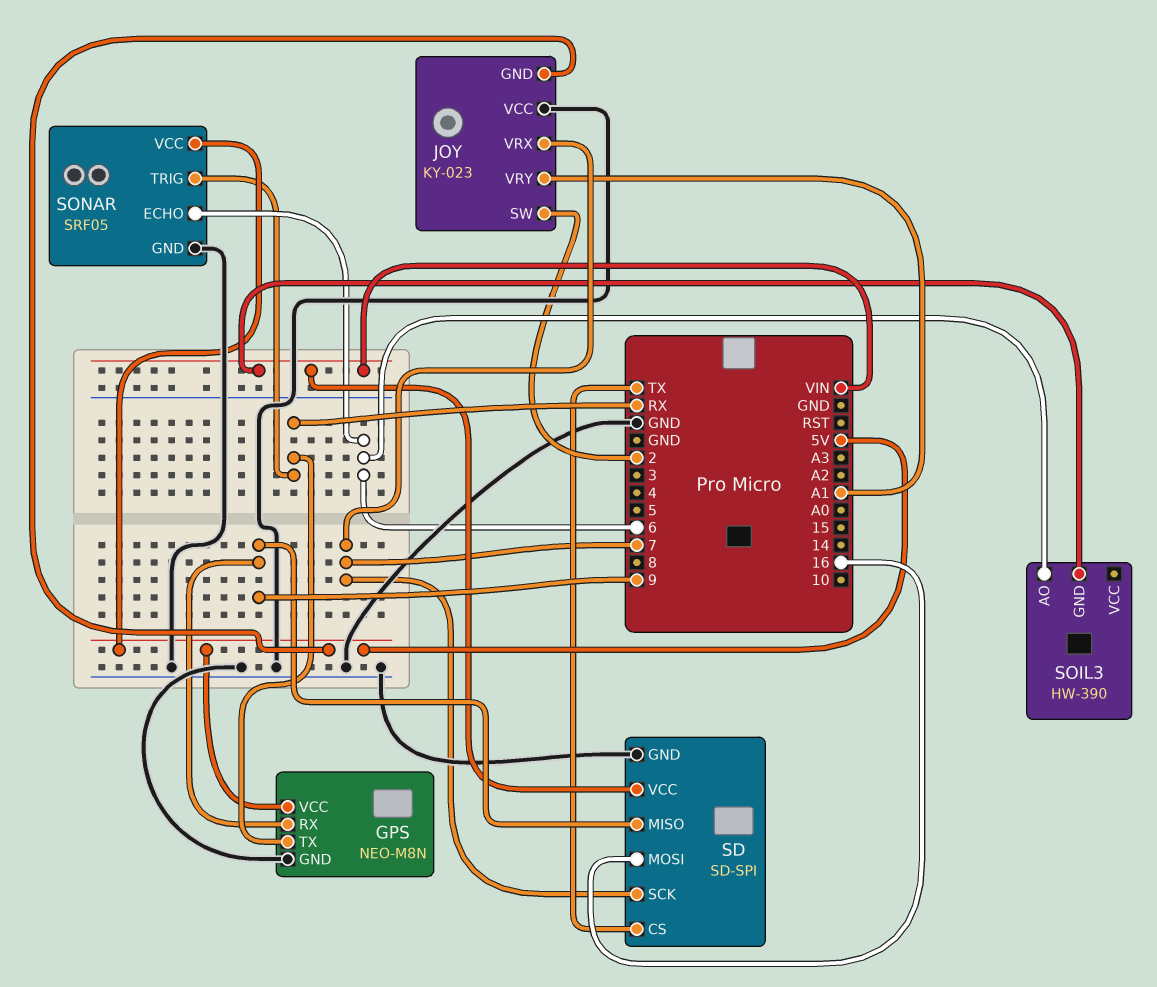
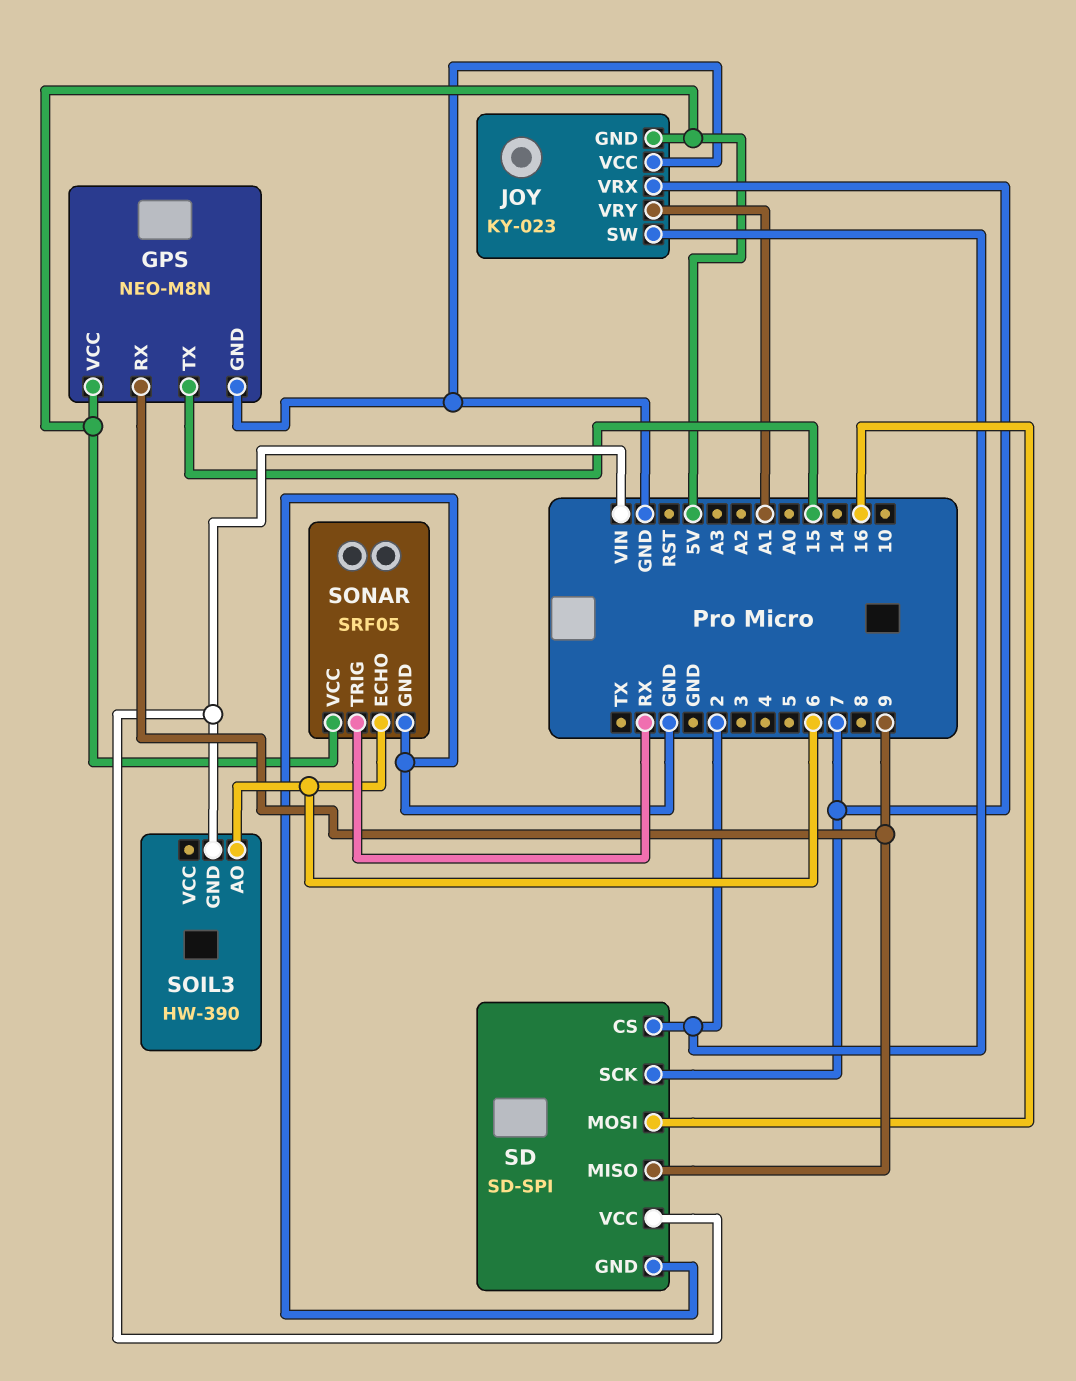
GPS pin TX: RX -> 15
SD pin CS: TX -> 2

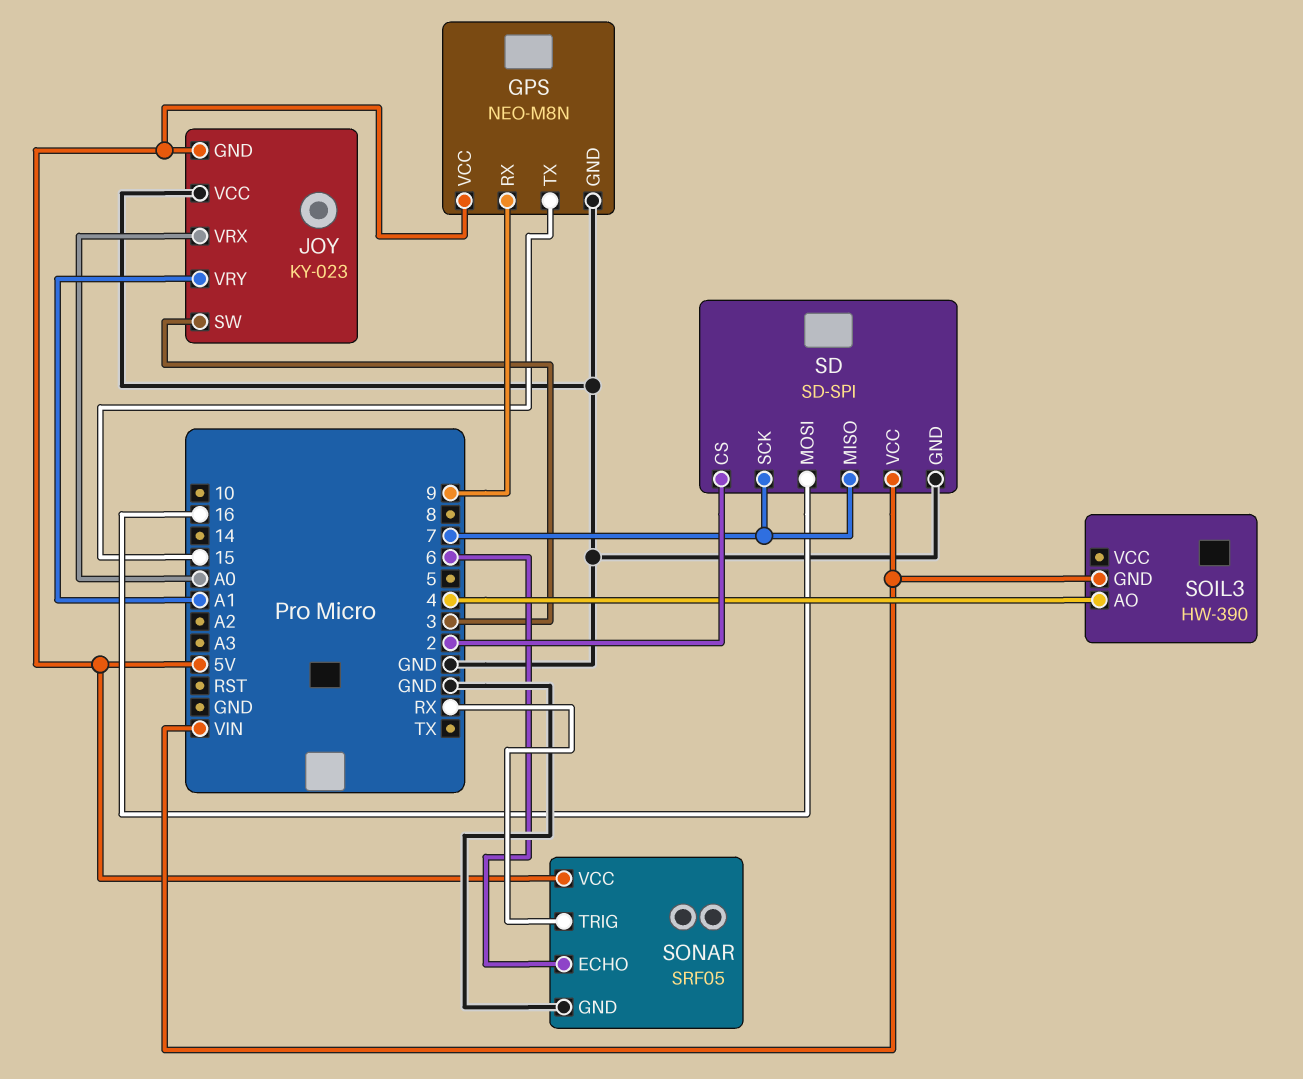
JOY pin SW: 2 -> 3
JOY pin VRX: 7 -> A0
SD pin MISO: 9 -> 7
SOIL3 pin AO: 6 -> 4

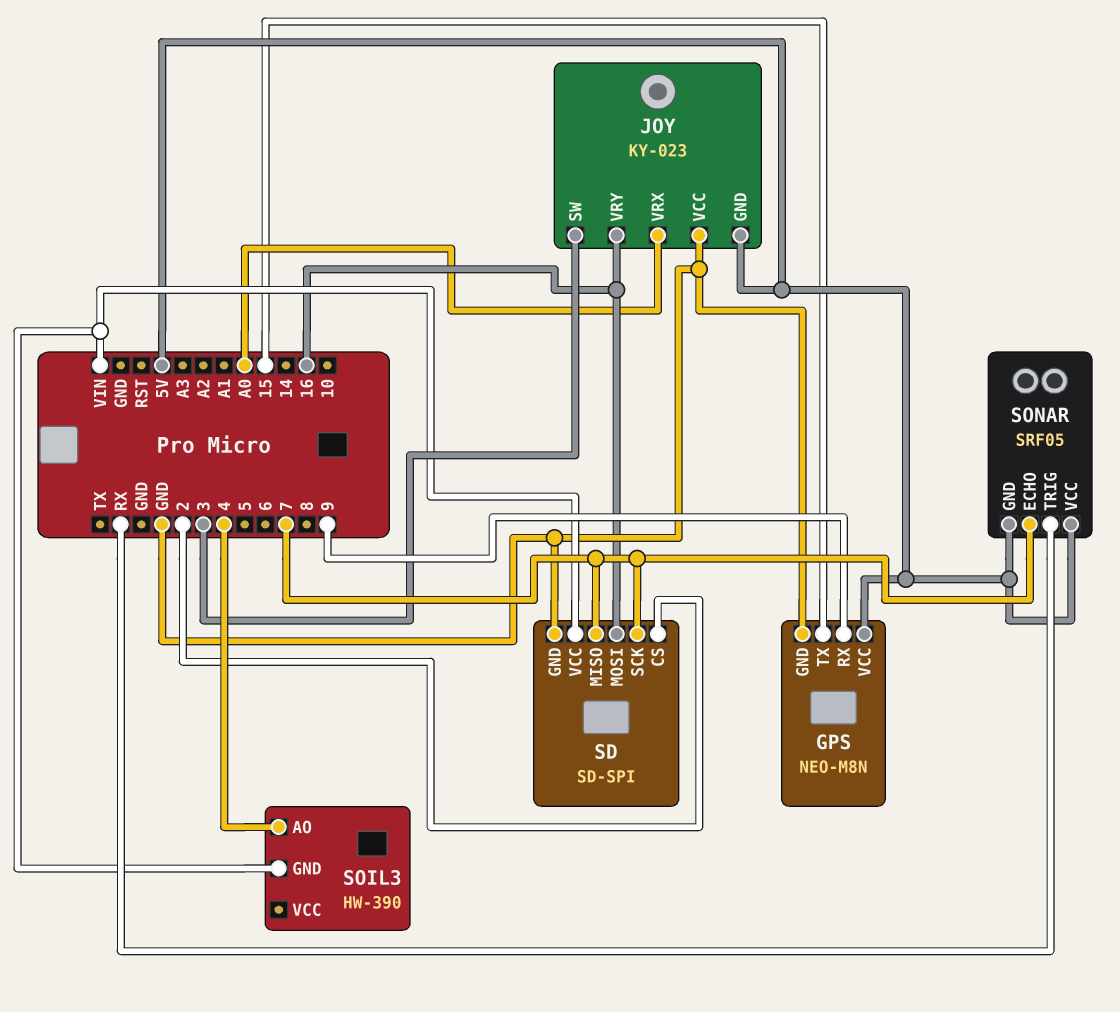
JOY pin VRY: A1 -> 16
SONAR pin ECHO: 6 -> 7
SONAR pin GND: GND -> 5V

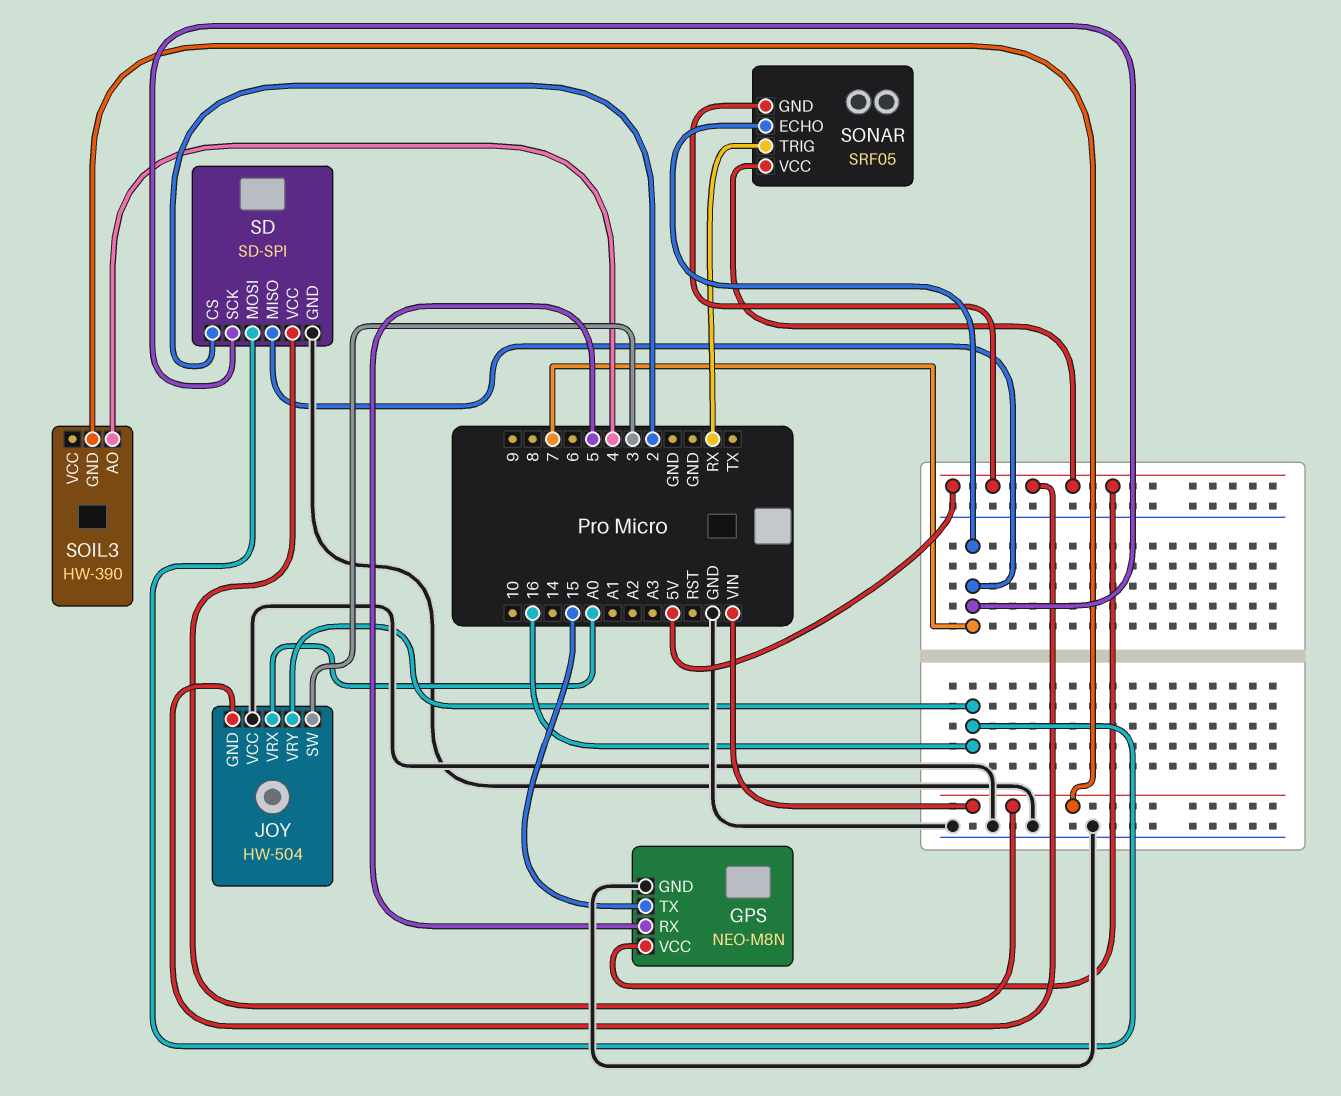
GPS pin RX: 9 -> 5
JOY: KY-023 -> HW-504

